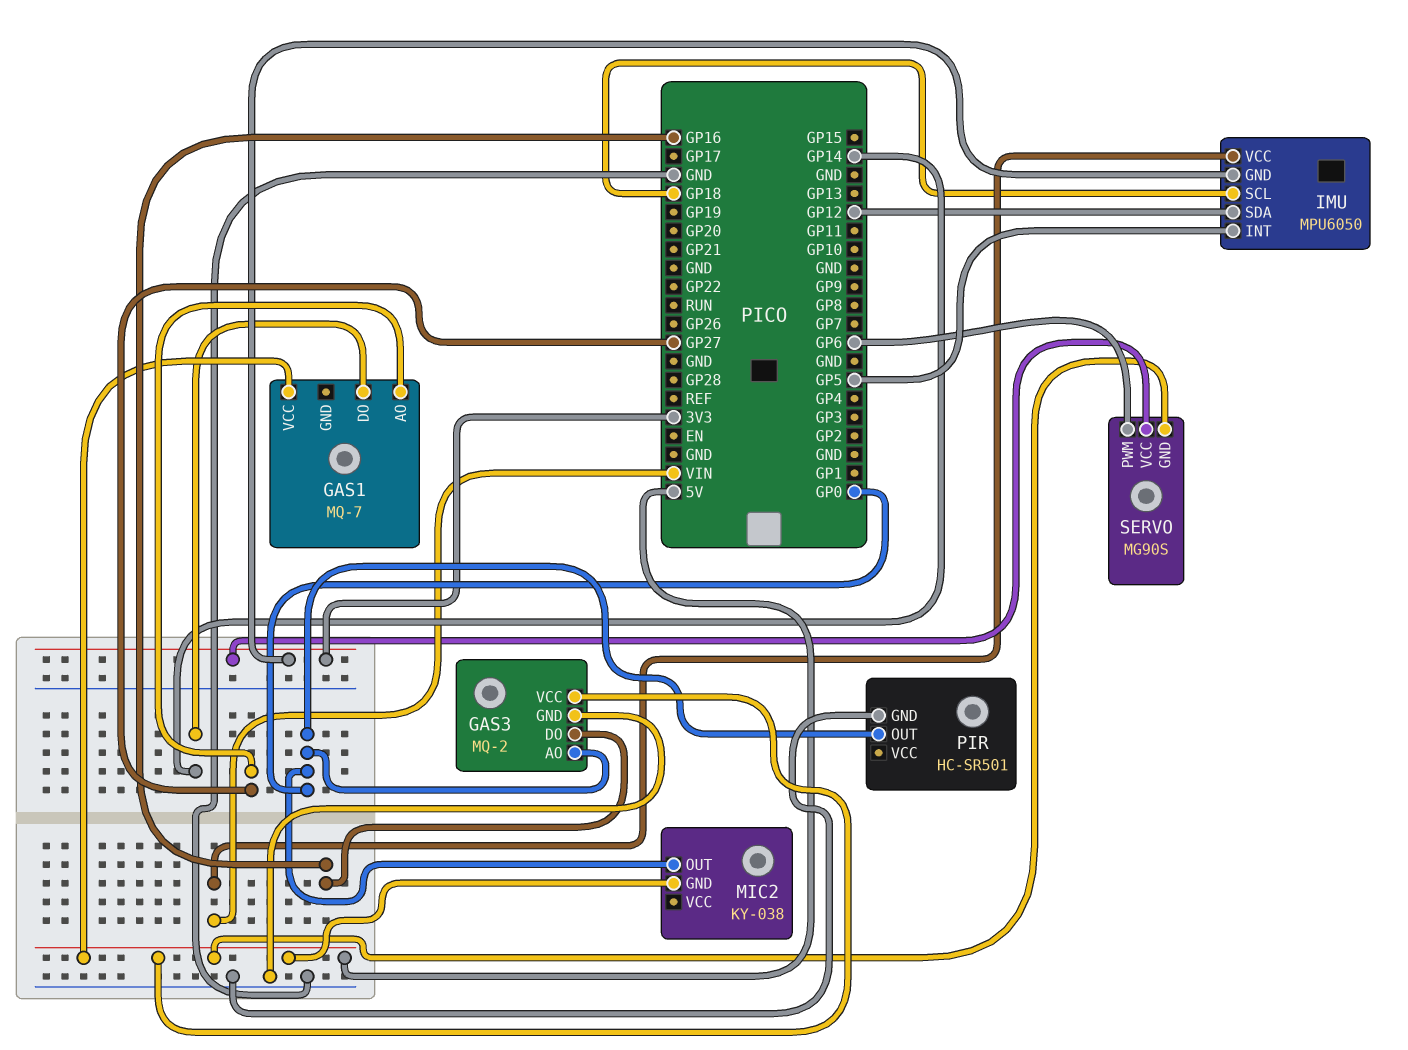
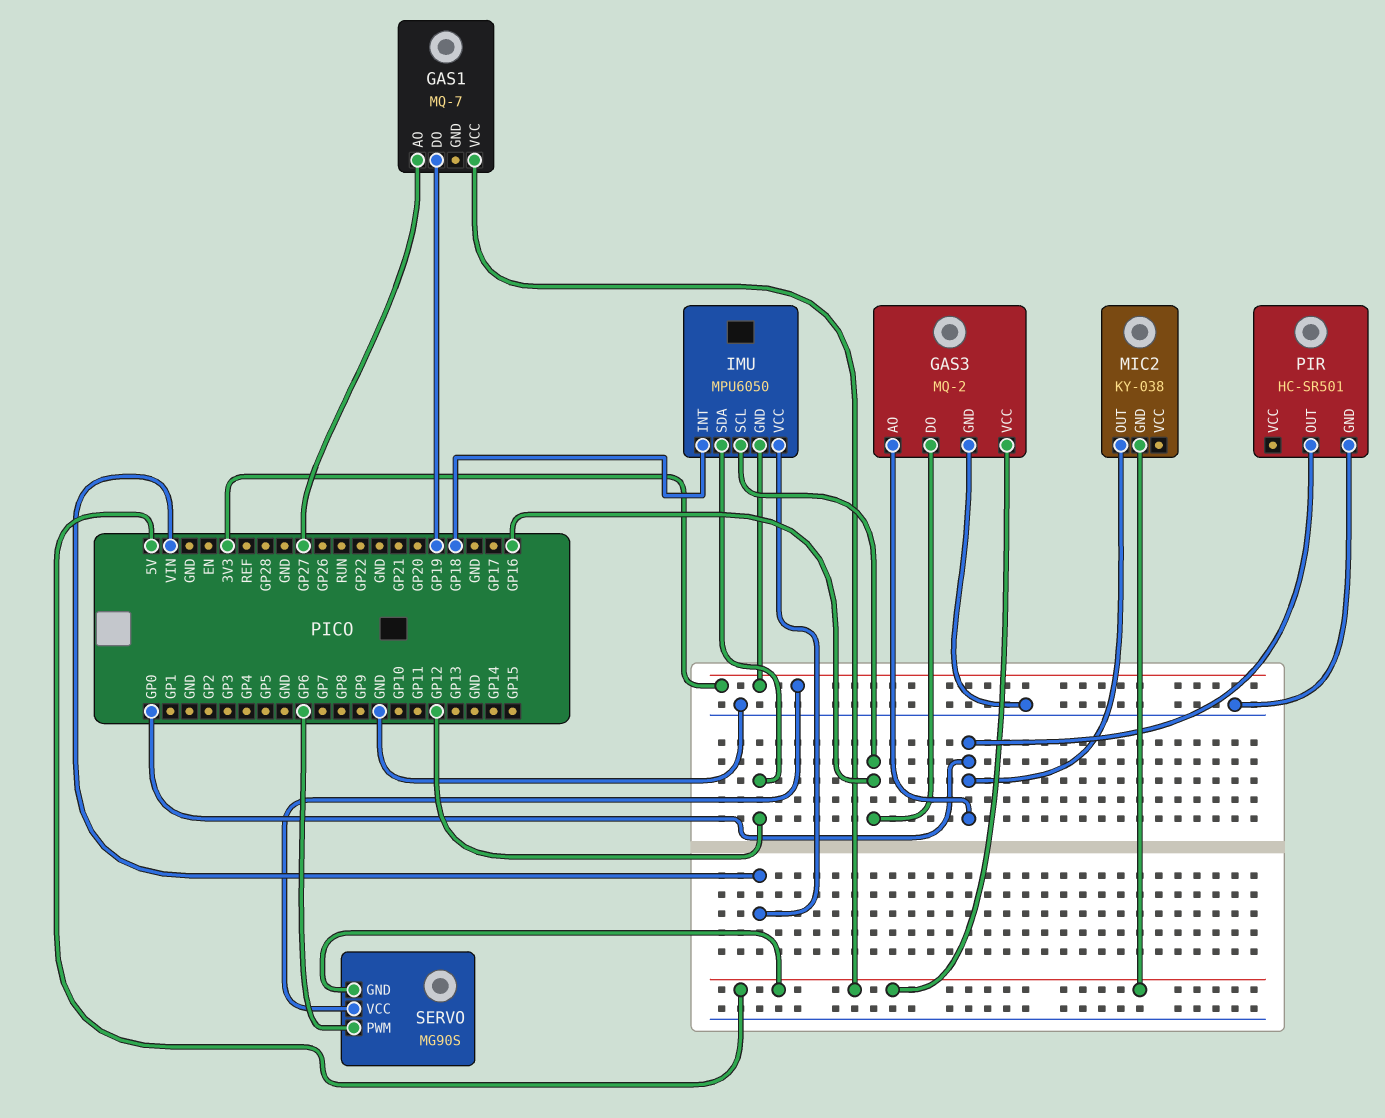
GAS1 pin DO: GP14 -> GP19
IMU pin INT: GP5 -> GP18
IMU pin SCL: GP18 -> GP16

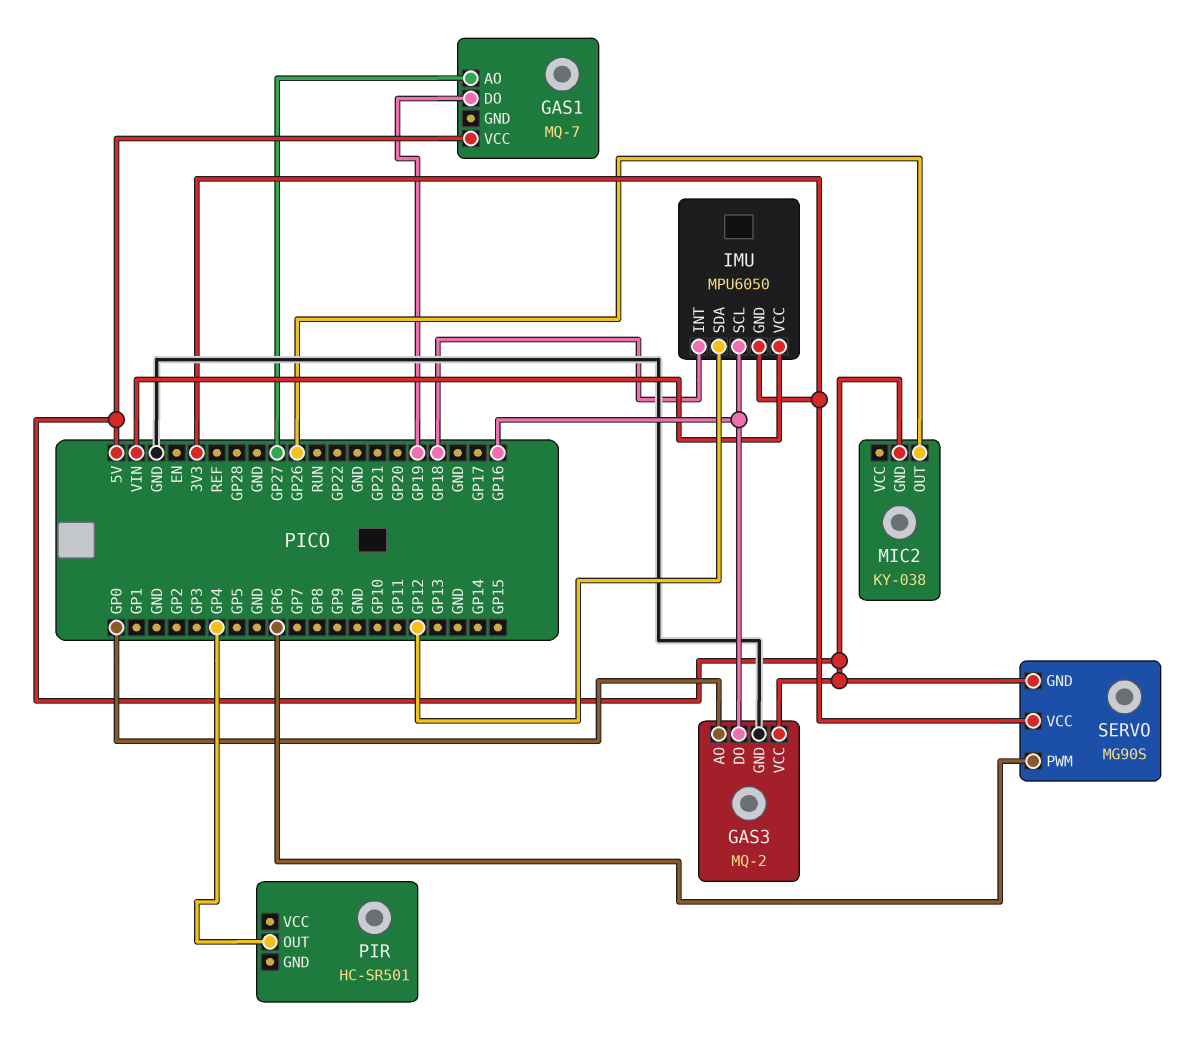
MIC2 pin OUT: GP0 -> GP26
PIR pin GND: GND -> none
PIR pin OUT: GP0 -> GP4

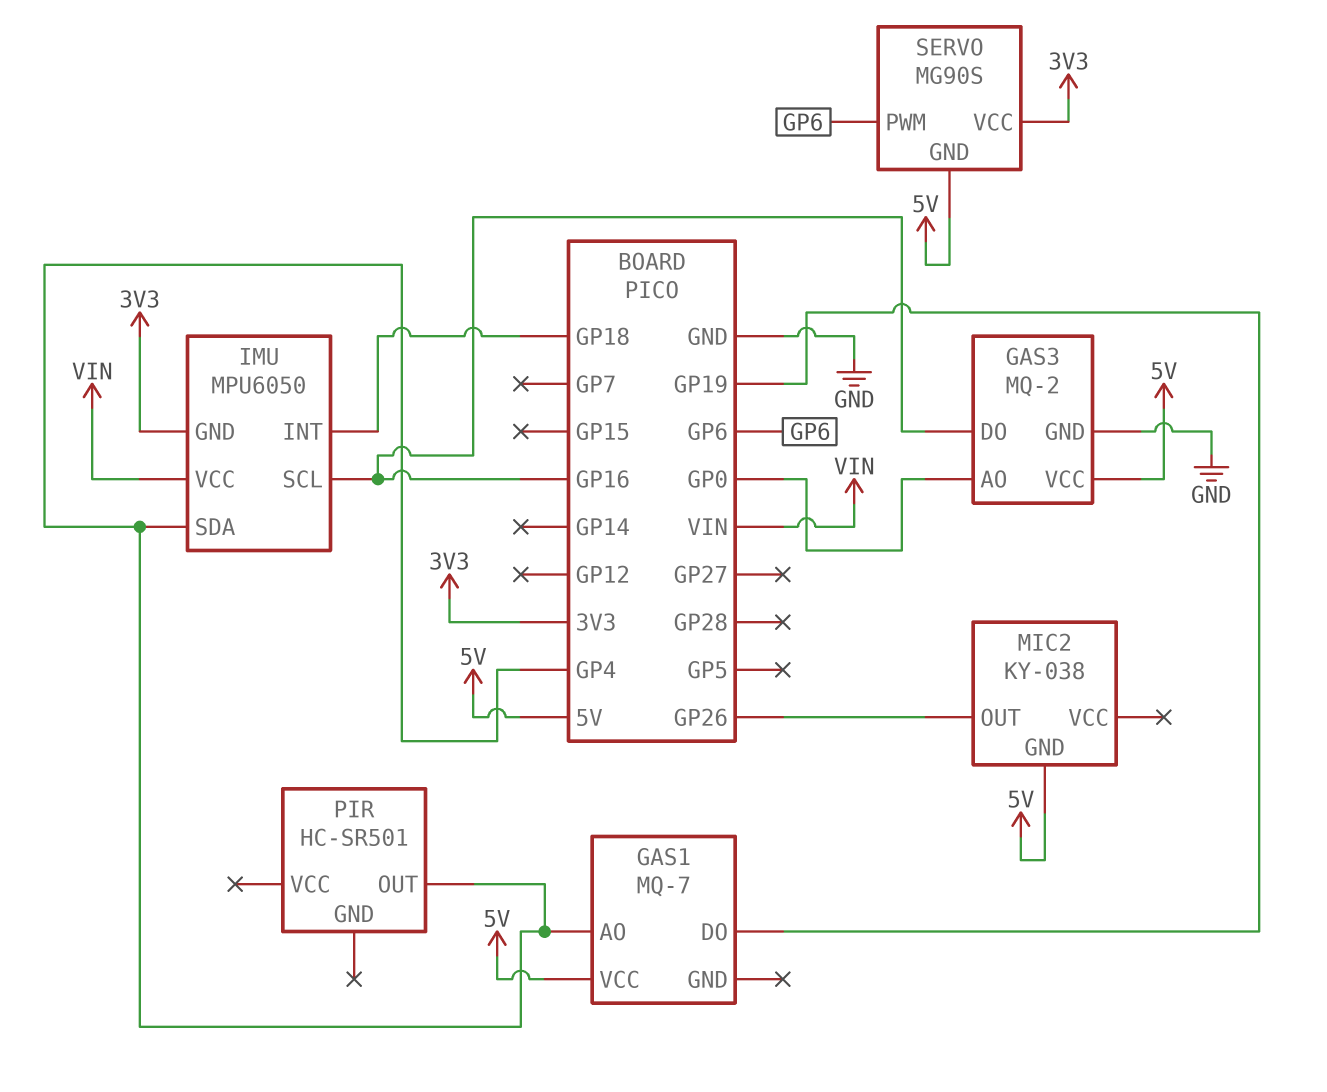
GAS1 pin AO: GP27 -> GP4
IMU pin SDA: GP12 -> GP4

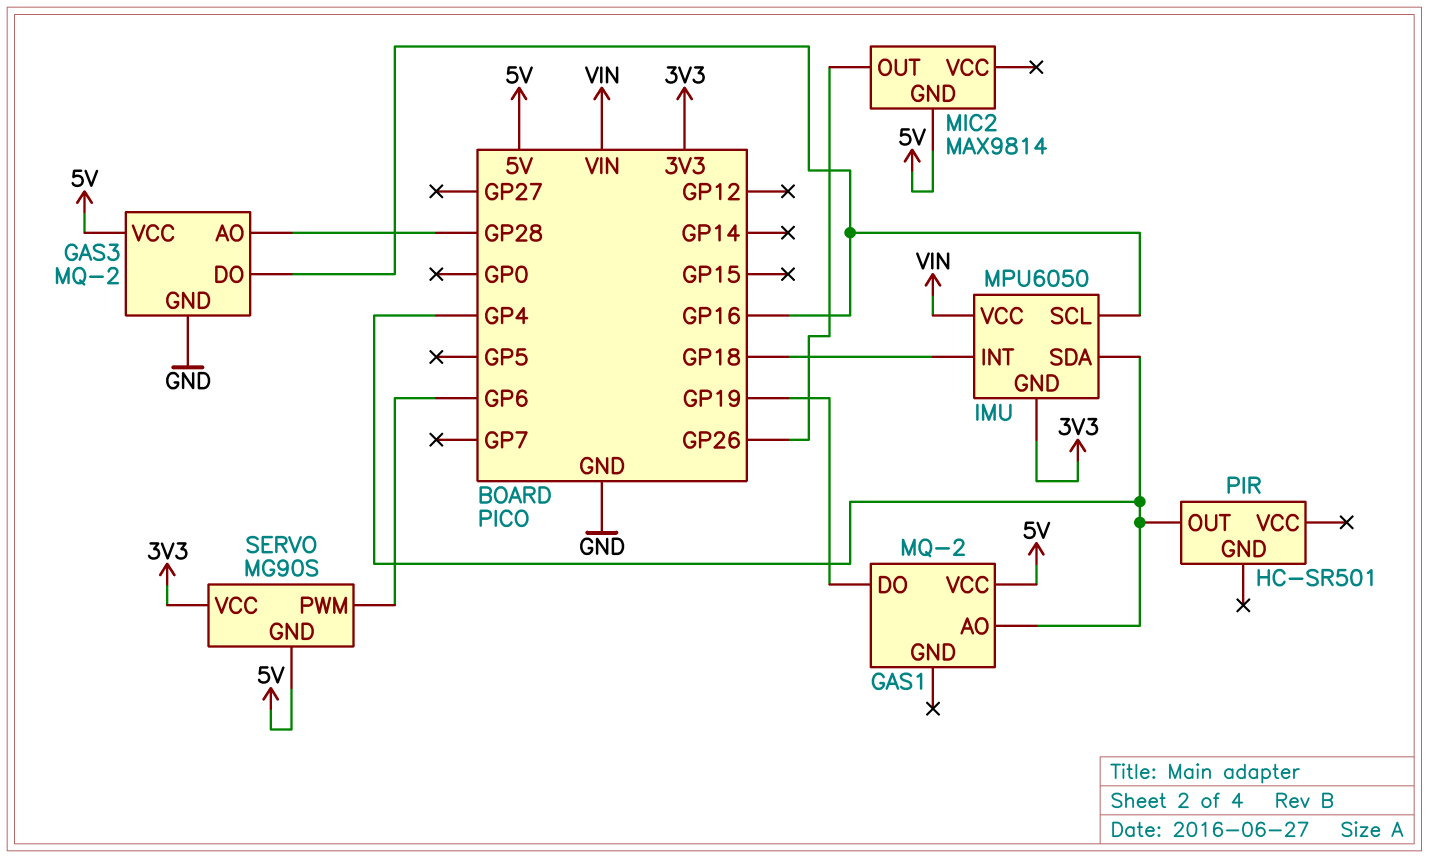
GAS1: MQ-7 -> MQ-2
GAS3 pin AO: GP0 -> GP28
MIC2: KY-038 -> MAX9814

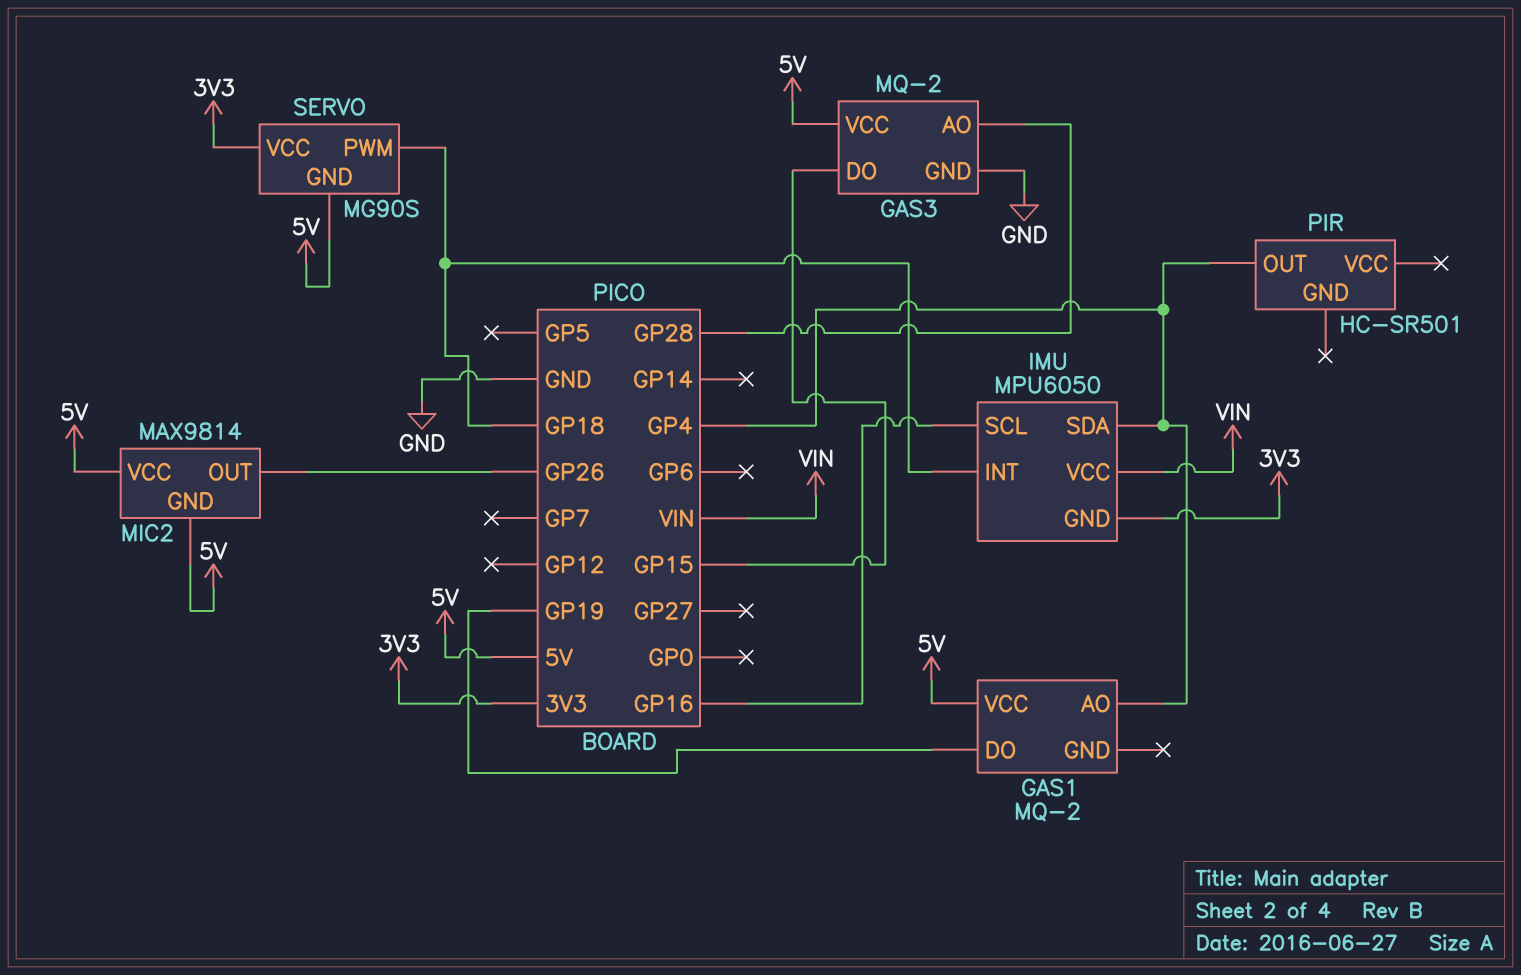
GAS3 pin DO: GP16 -> GP15
MIC2 pin VCC: none -> 5V
SERVO pin PWM: GP6 -> GP18

